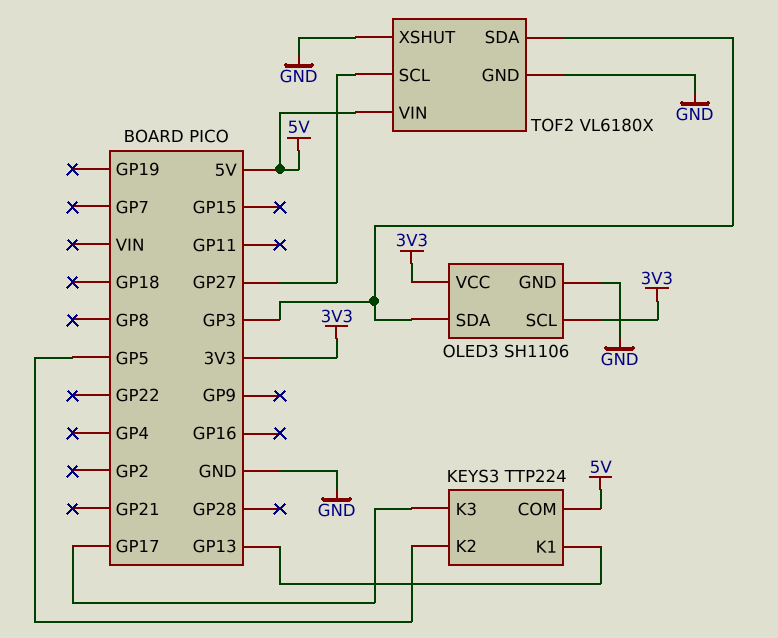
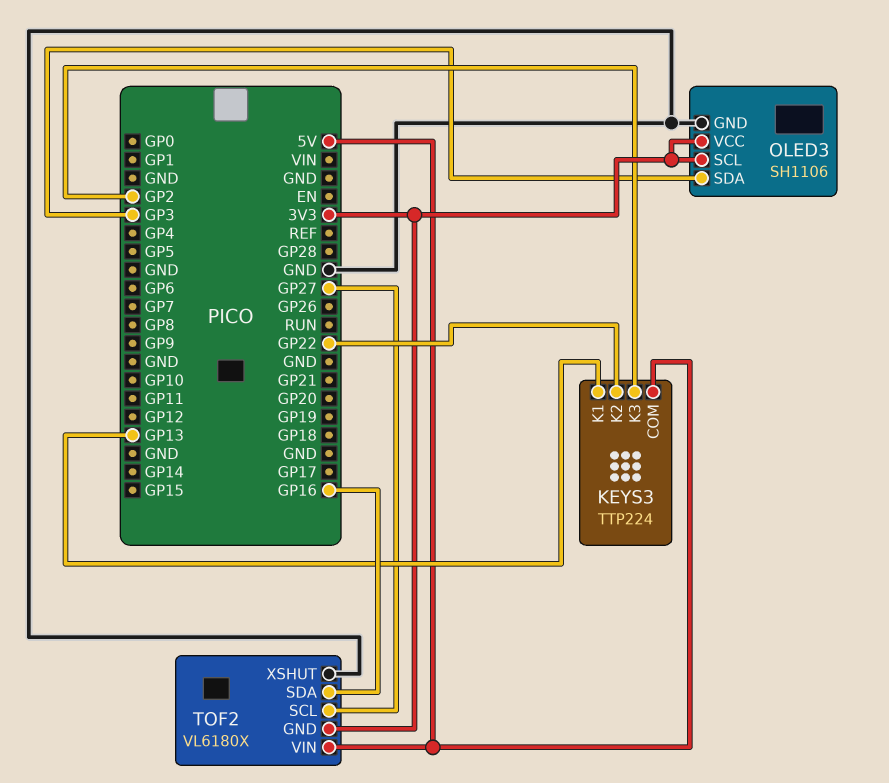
KEYS3 pin K2: GP5 -> GP22
KEYS3 pin K3: GP17 -> GP2
TOF2 pin GND: GND -> 3V3
TOF2 pin SDA: GP3 -> GP16

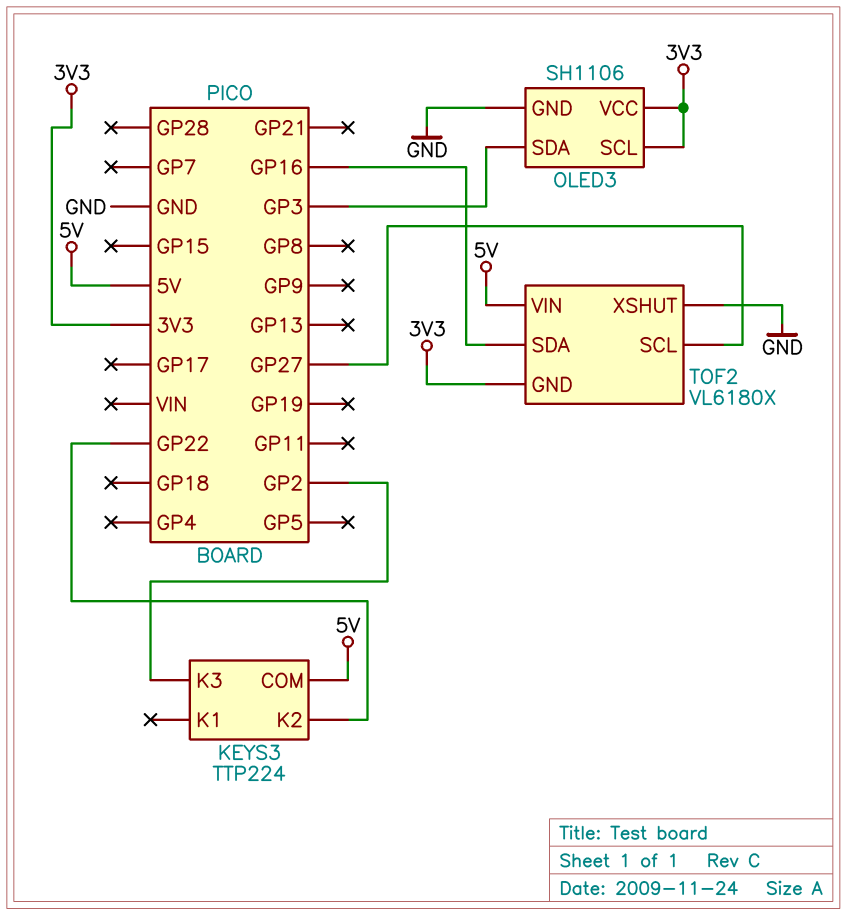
KEYS3 pin K1: GP13 -> none

